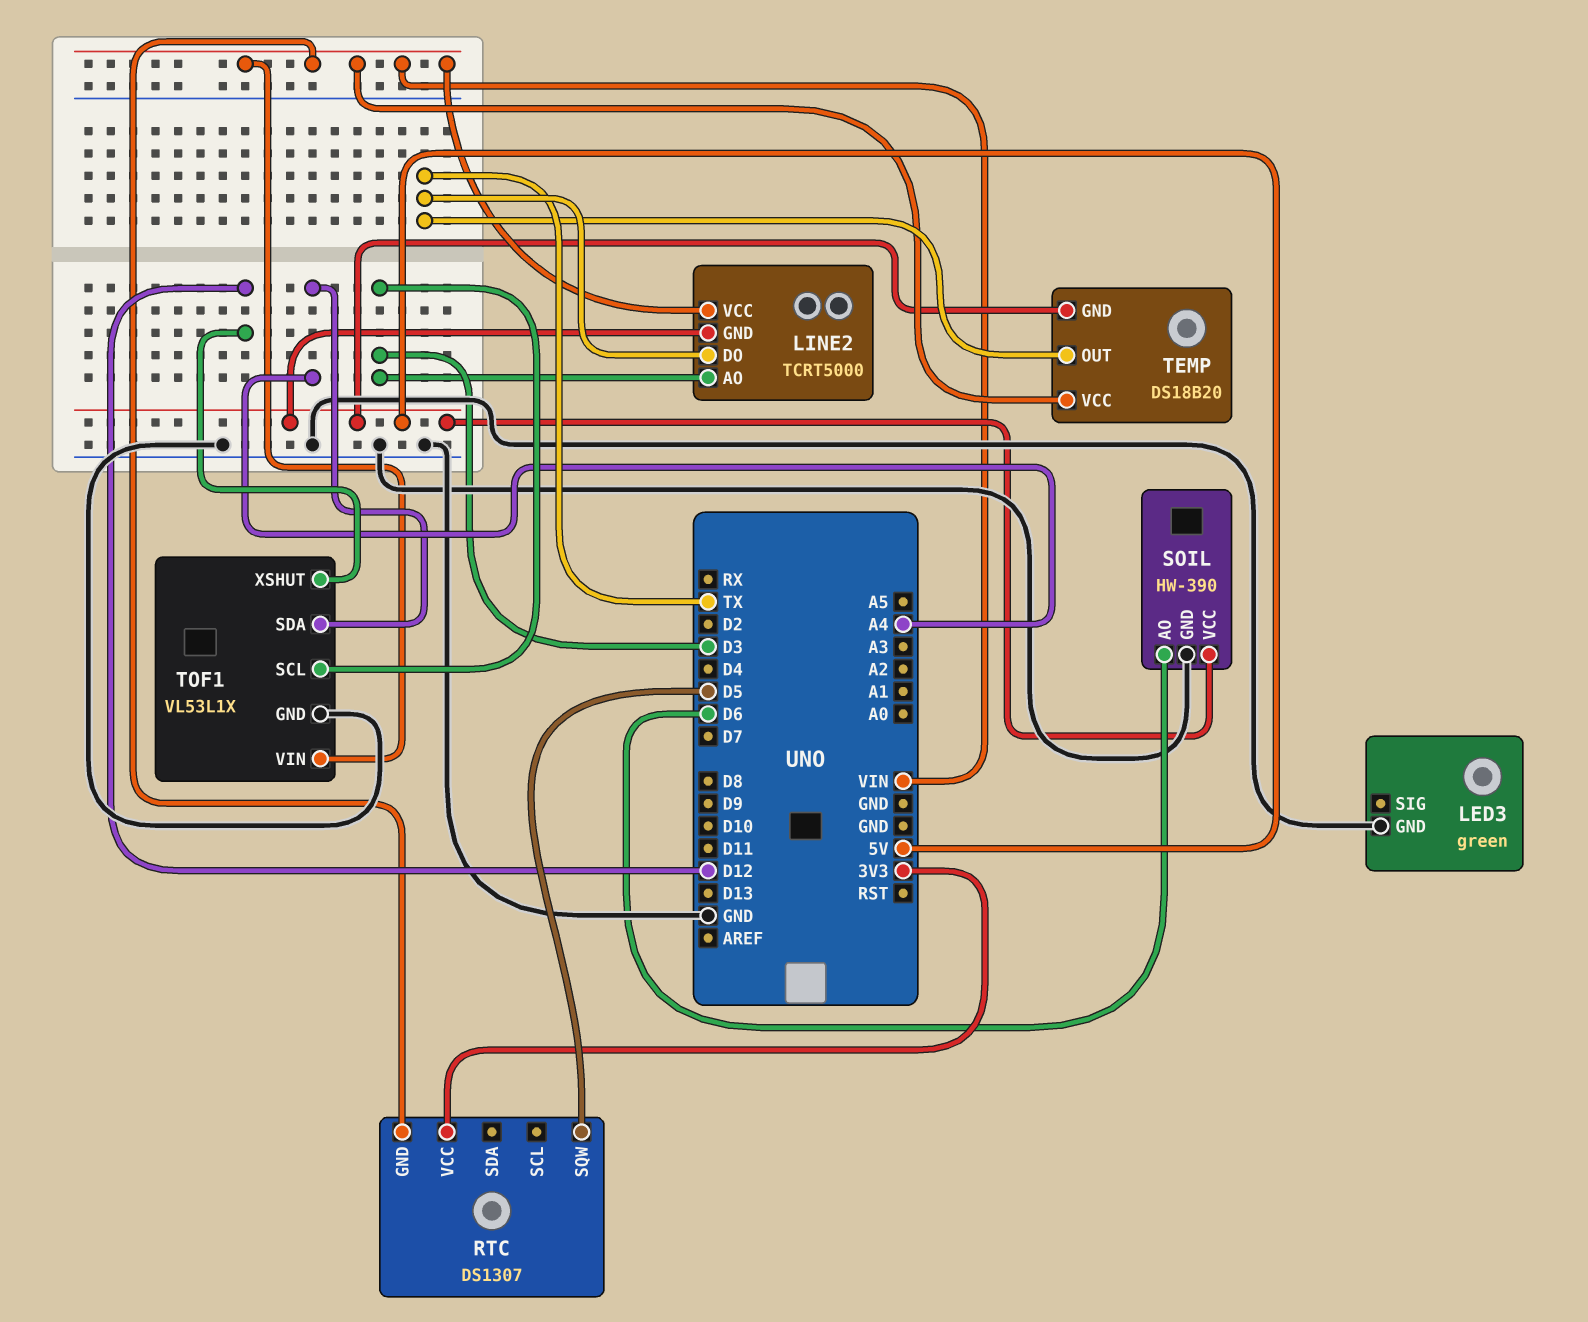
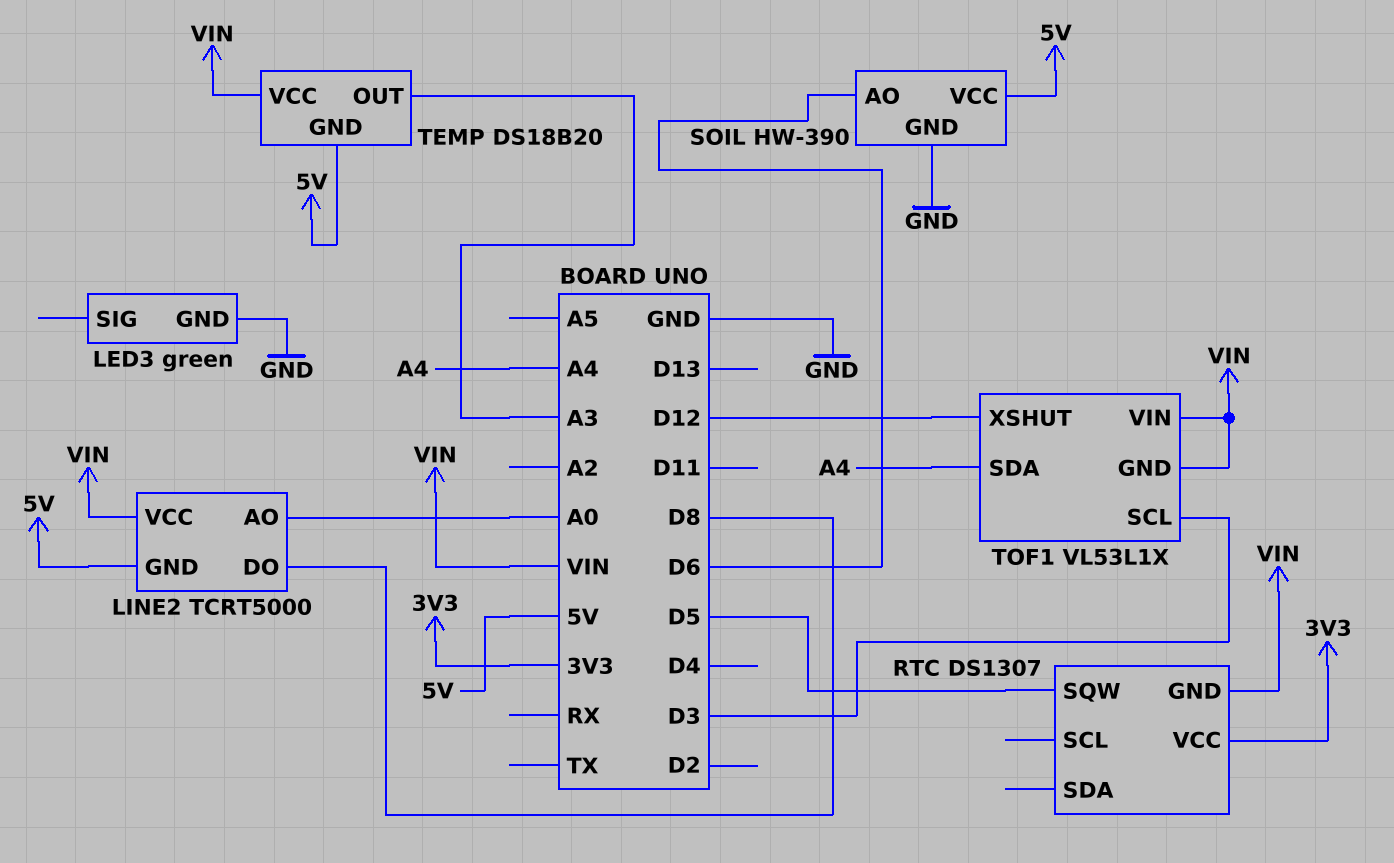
LINE2 pin AO: D3 -> A0
LINE2 pin DO: TX -> D8
TEMP pin OUT: TX -> A3
TOF1 pin GND: GND -> VIN

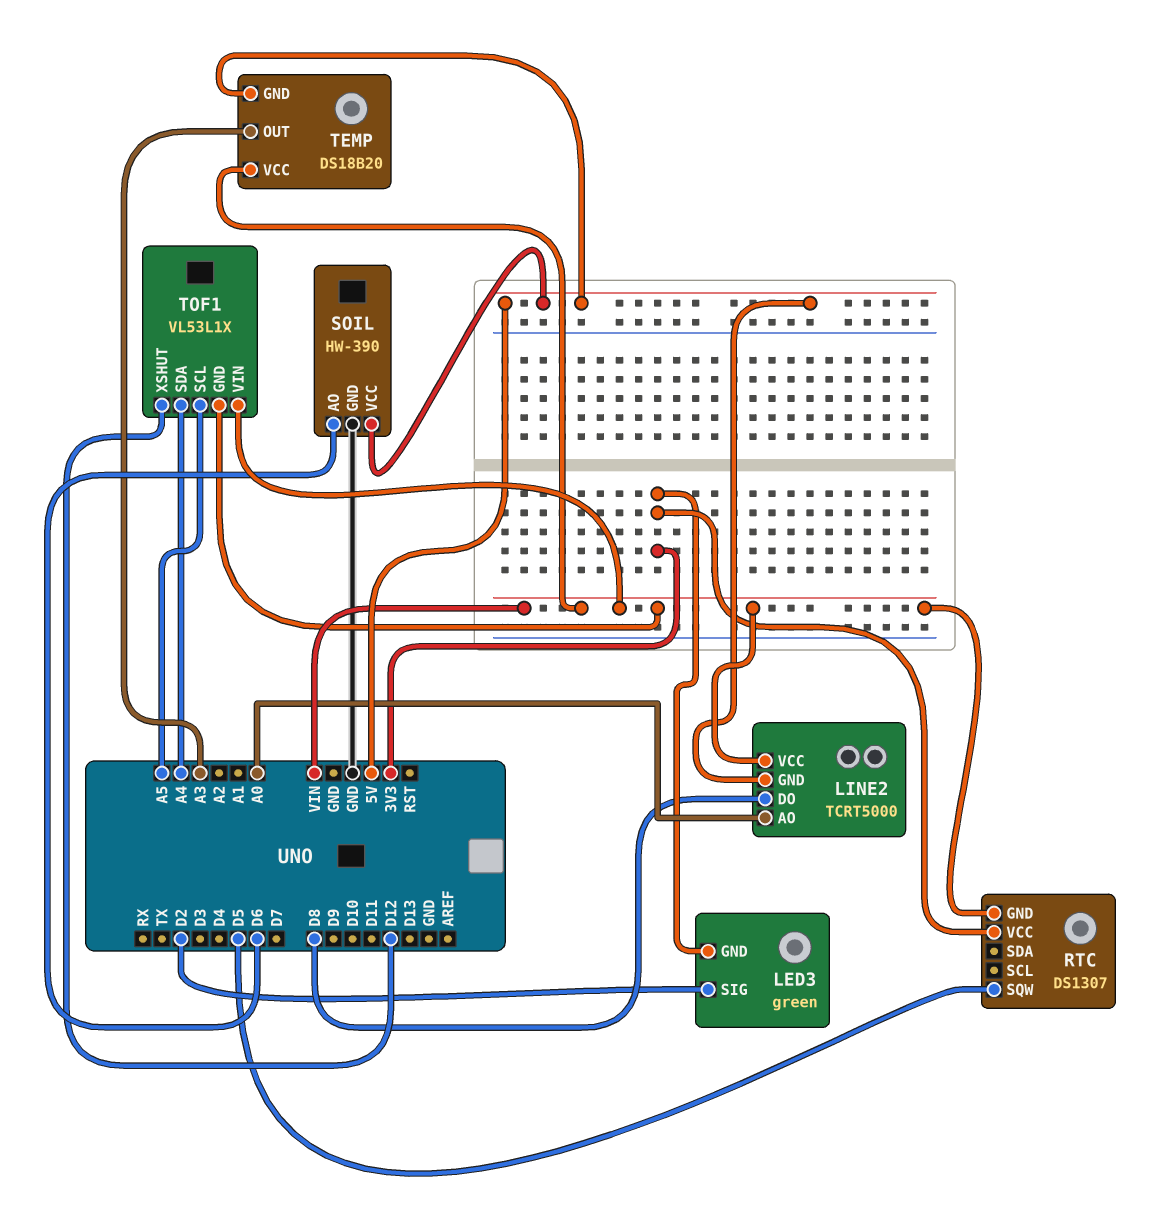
LED3 pin GND: GND -> 3V3
LED3 pin SIG: none -> D2
TOF1 pin SCL: D3 -> A5

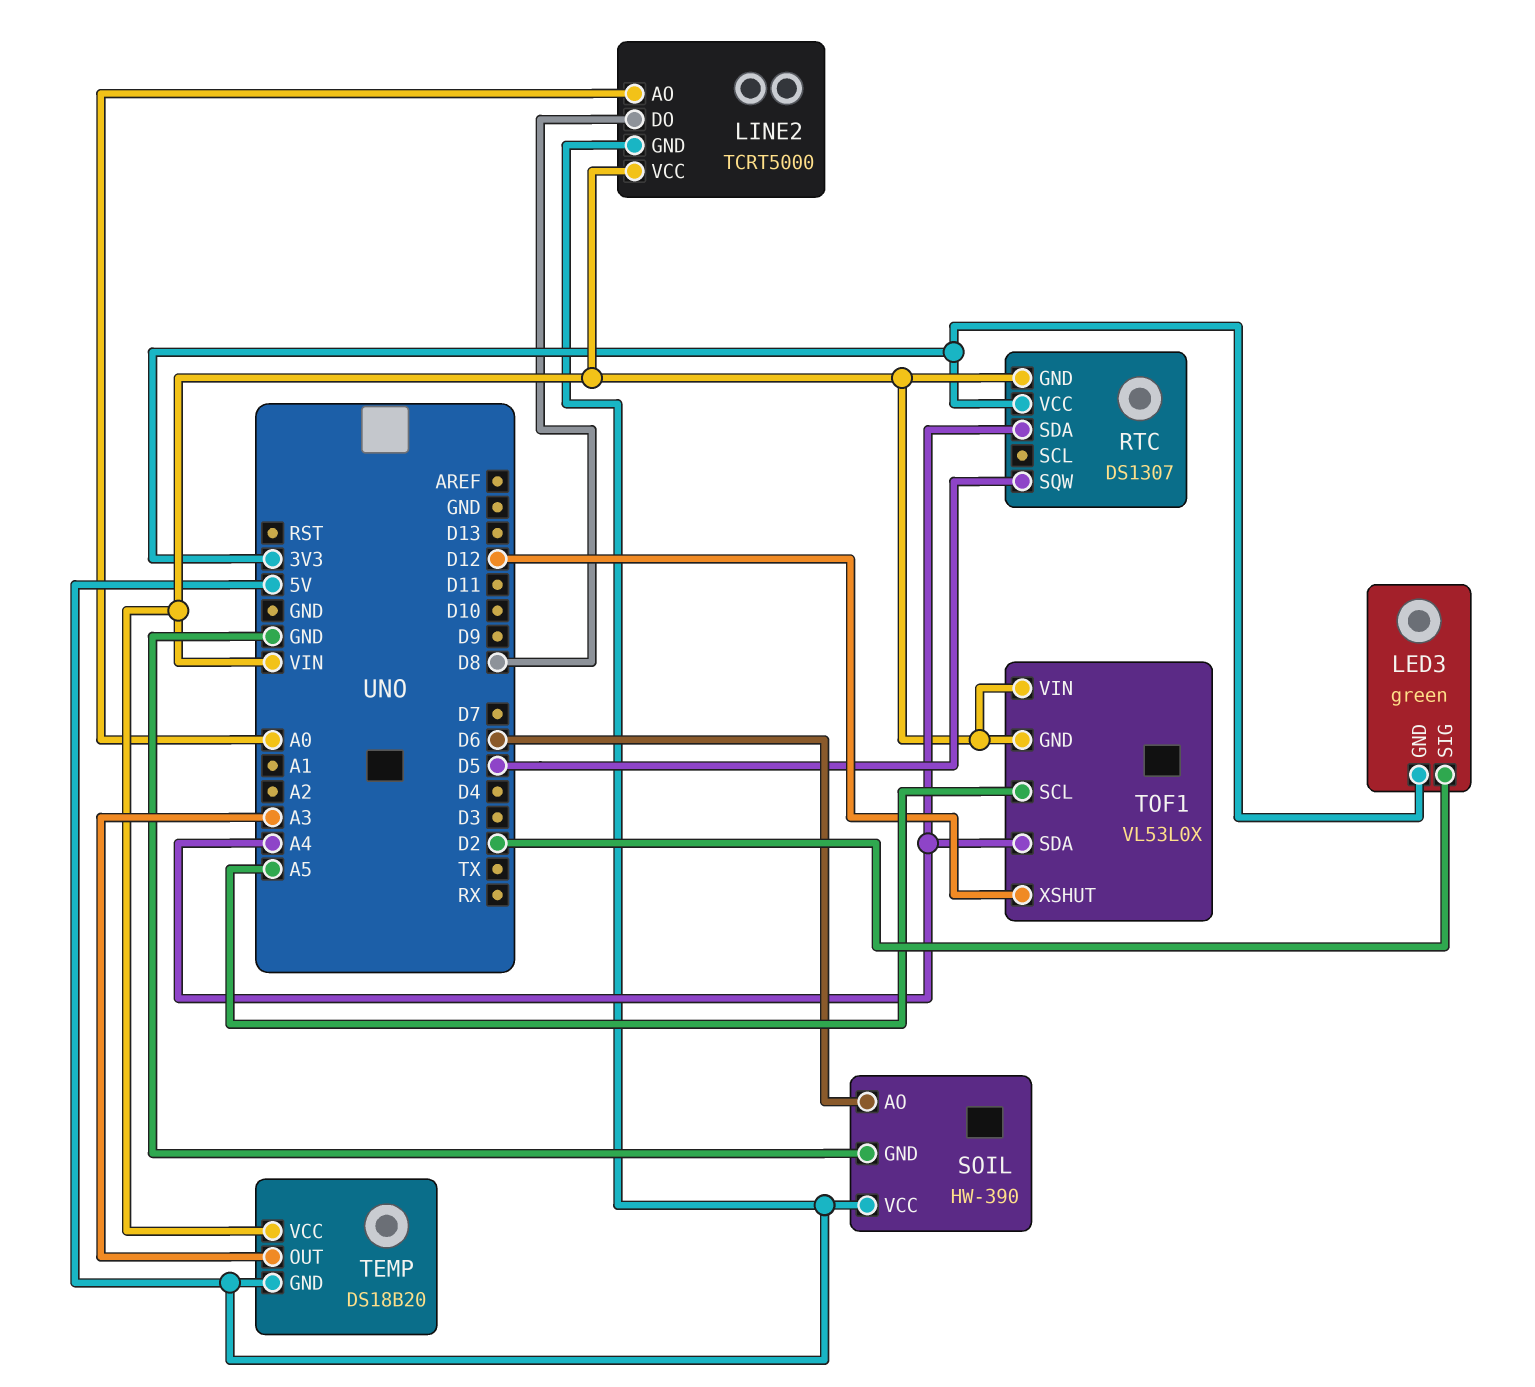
RTC pin SDA: none -> A4
TOF1: VL53L1X -> VL53L0X

